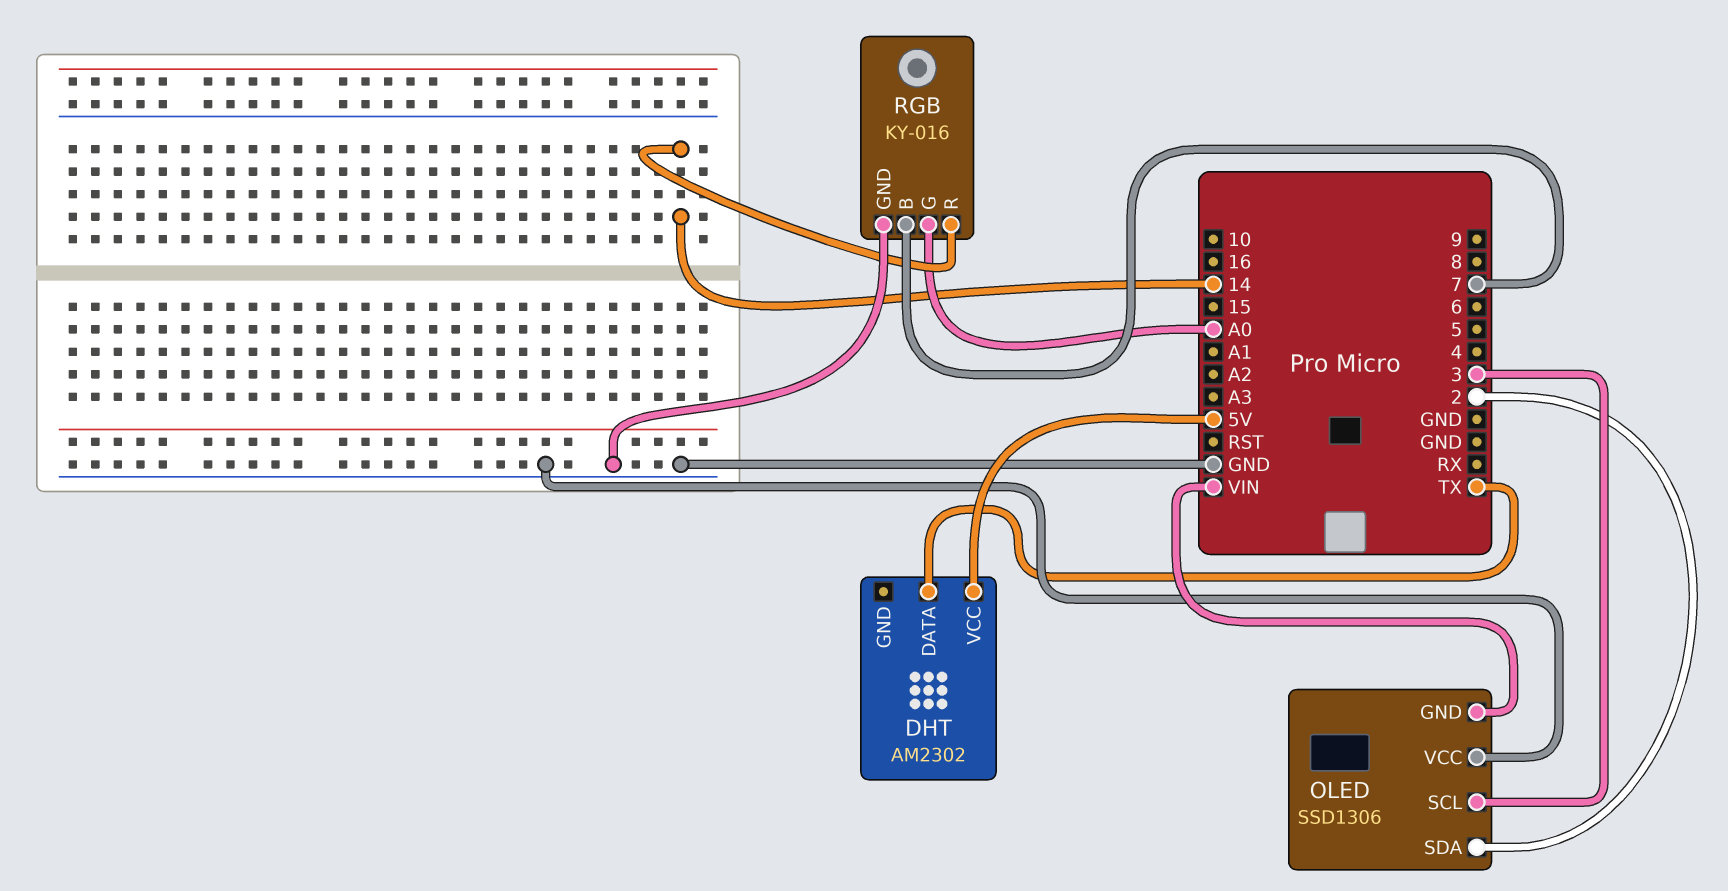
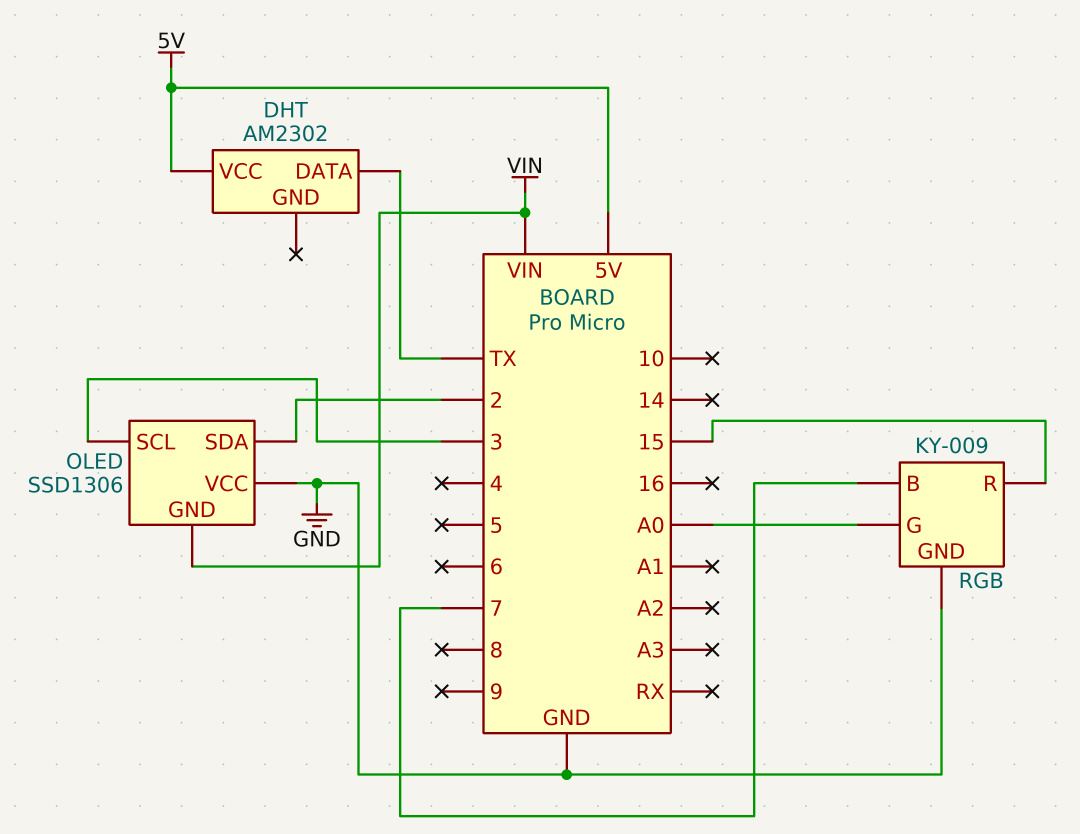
RGB: KY-016 -> KY-009
RGB pin R: 14 -> 15

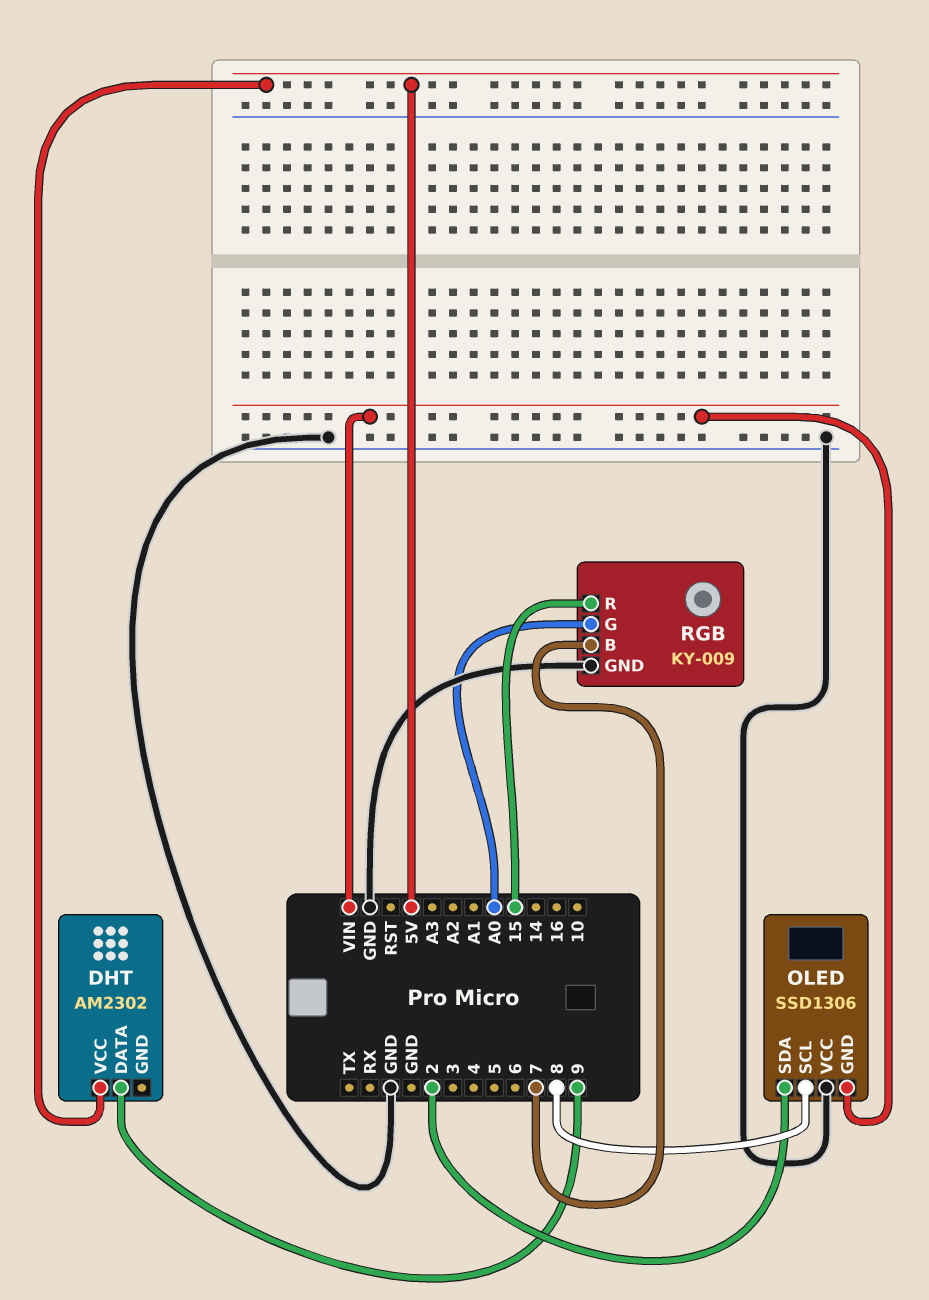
DHT pin DATA: TX -> 9
OLED pin SCL: 3 -> 8

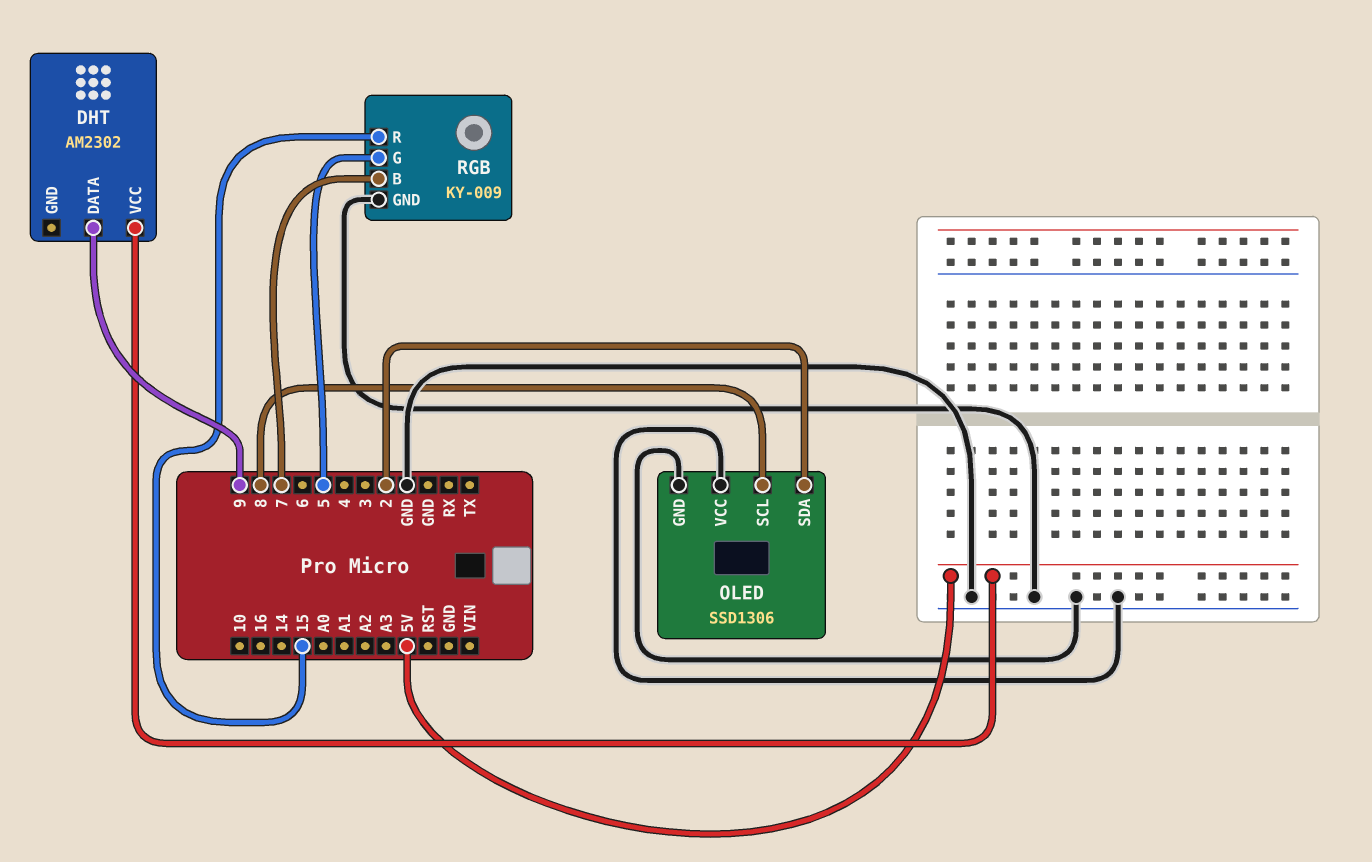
OLED pin GND: VIN -> GND
RGB pin G: A0 -> 5

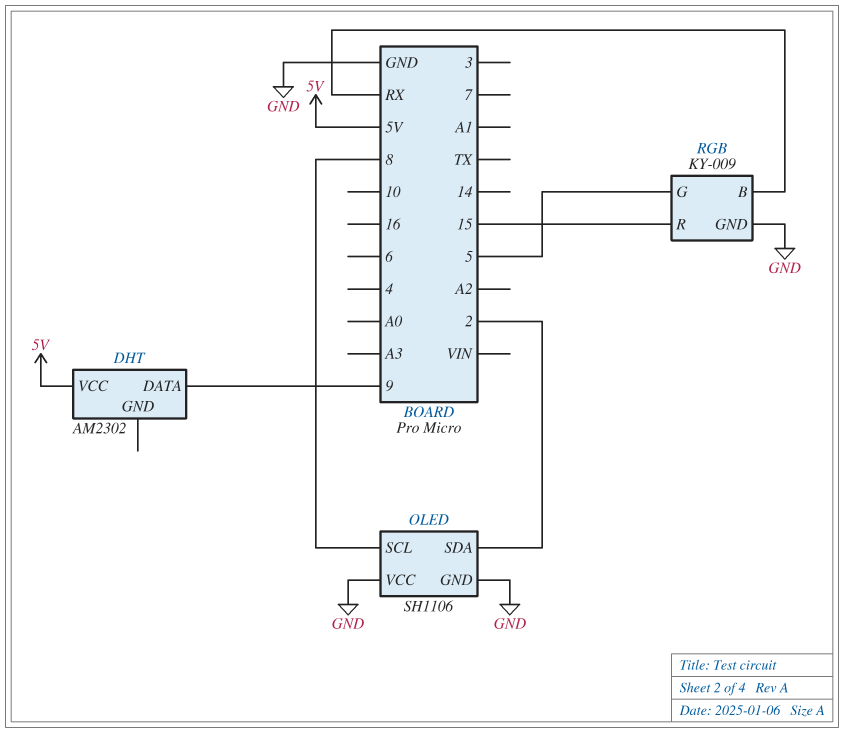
OLED: SSD1306 -> SH1106
RGB pin B: 7 -> RX

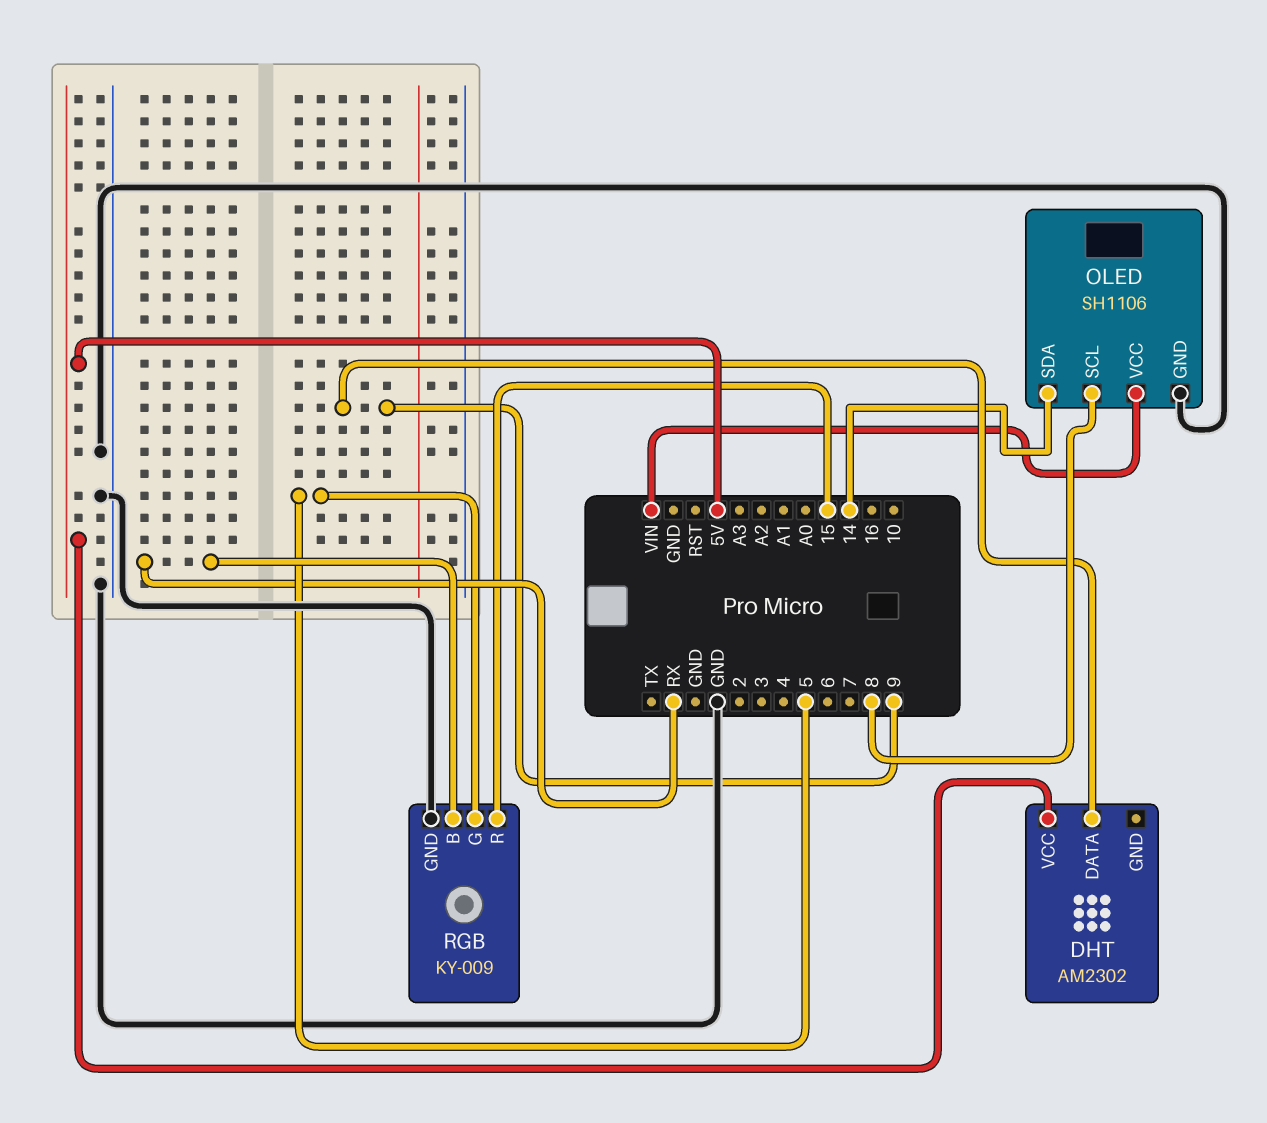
OLED pin SDA: 2 -> 14
OLED pin VCC: GND -> VIN

